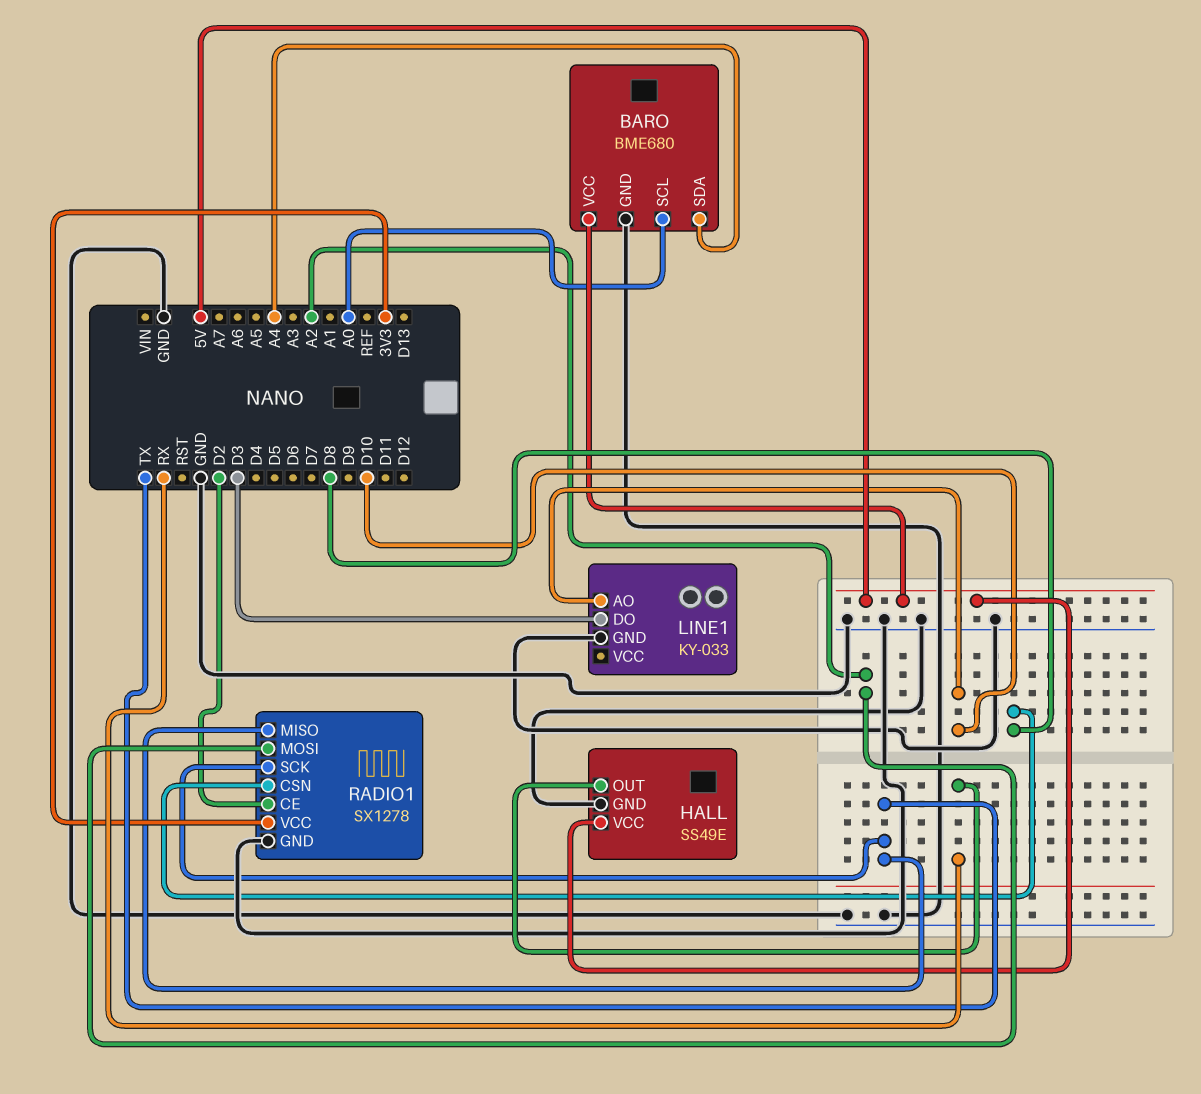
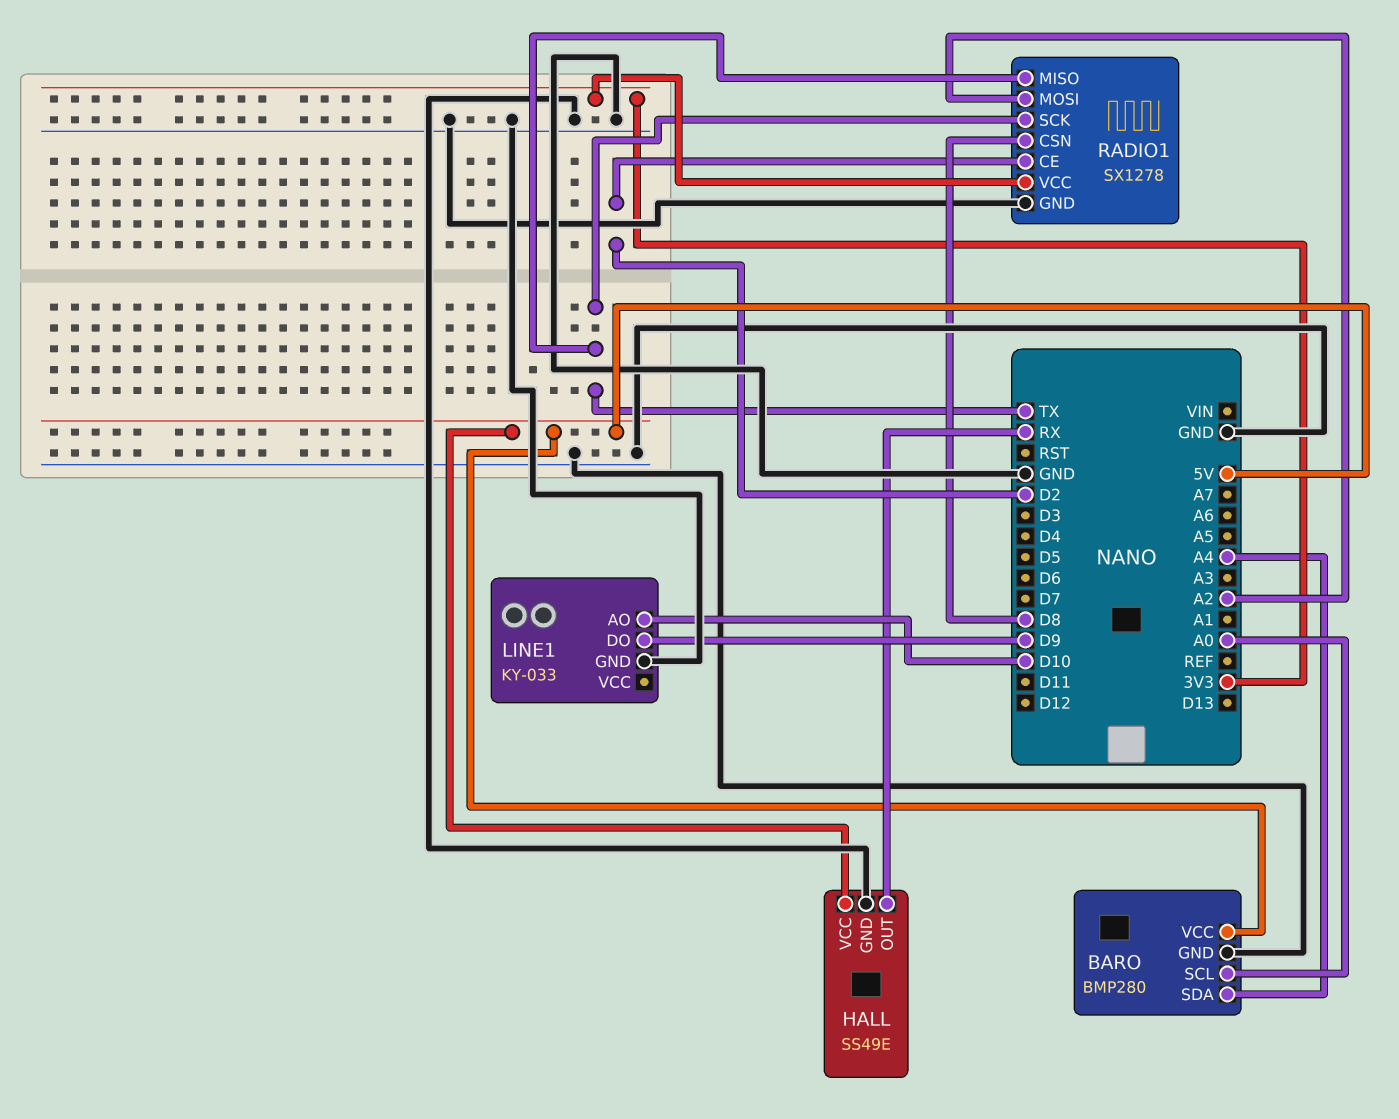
BARO: BME680 -> BMP280
LINE1 pin DO: D3 -> D9

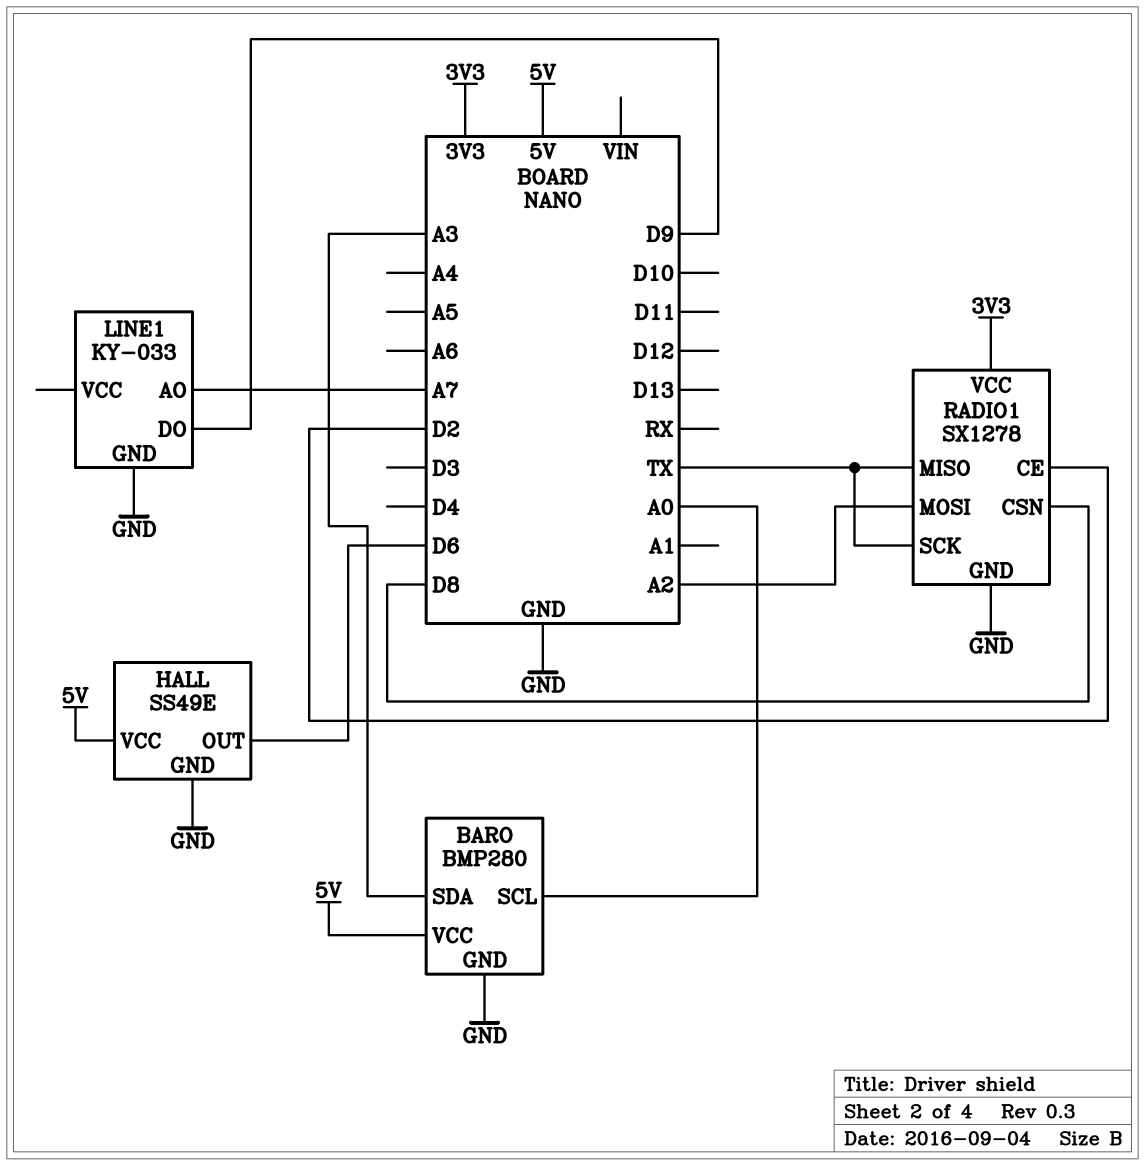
BARO pin SDA: A4 -> A3
HALL pin OUT: RX -> D6
LINE1 pin AO: D10 -> A7

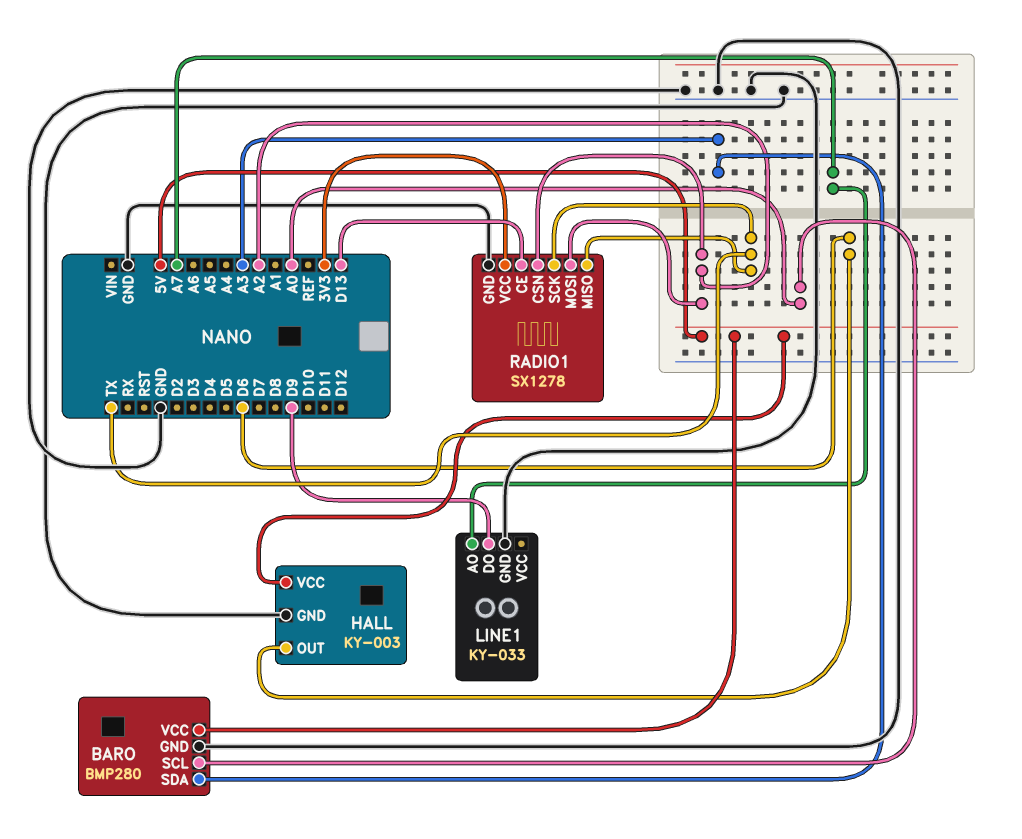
HALL: SS49E -> KY-003
RADIO1 pin CE: D2 -> D13
RADIO1 pin CSN: D8 -> A2

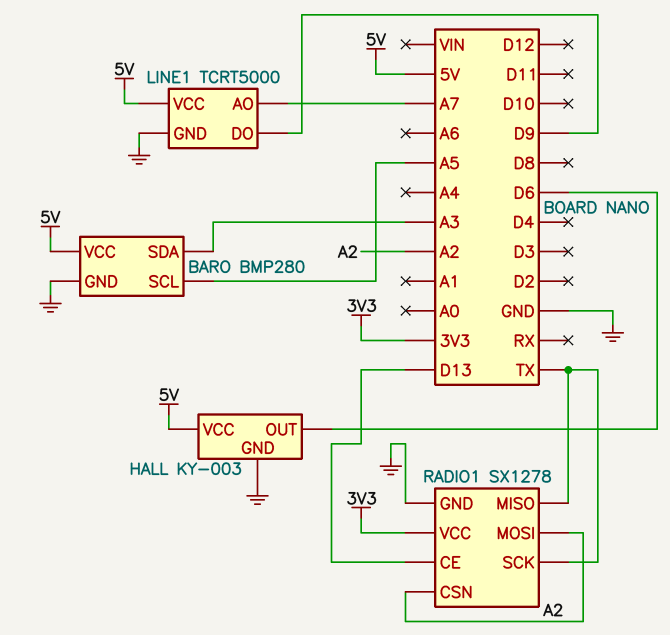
BARO pin SCL: A0 -> A5
LINE1: KY-033 -> TCRT5000
LINE1 pin VCC: none -> 5V

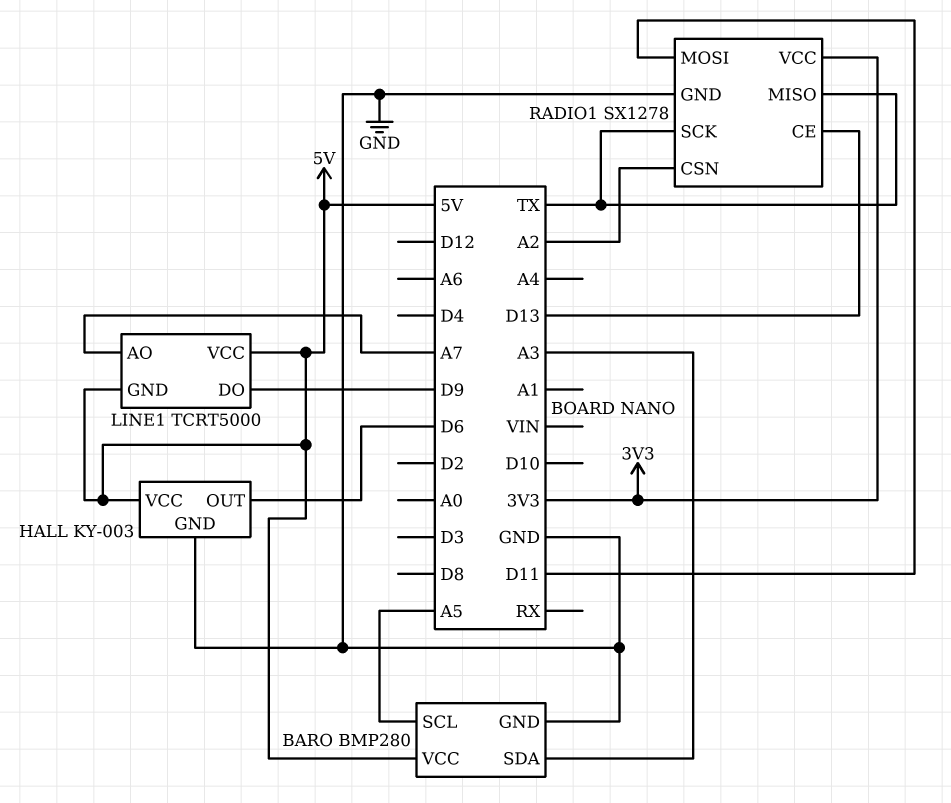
LINE1 pin GND: GND -> 5V
RADIO1 pin MOSI: A2 -> D11

